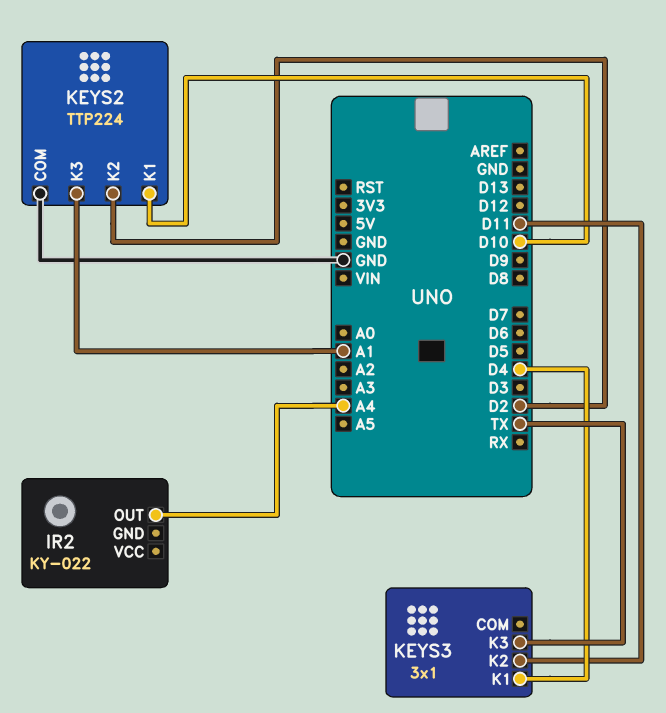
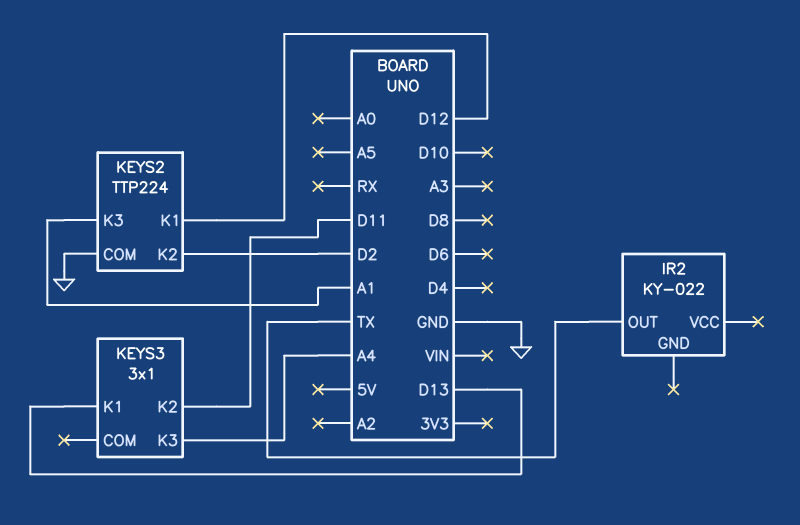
IR2 pin OUT: A4 -> TX
KEYS2 pin K1: D10 -> D12
KEYS3 pin K1: D4 -> D13
KEYS3 pin K3: TX -> A4

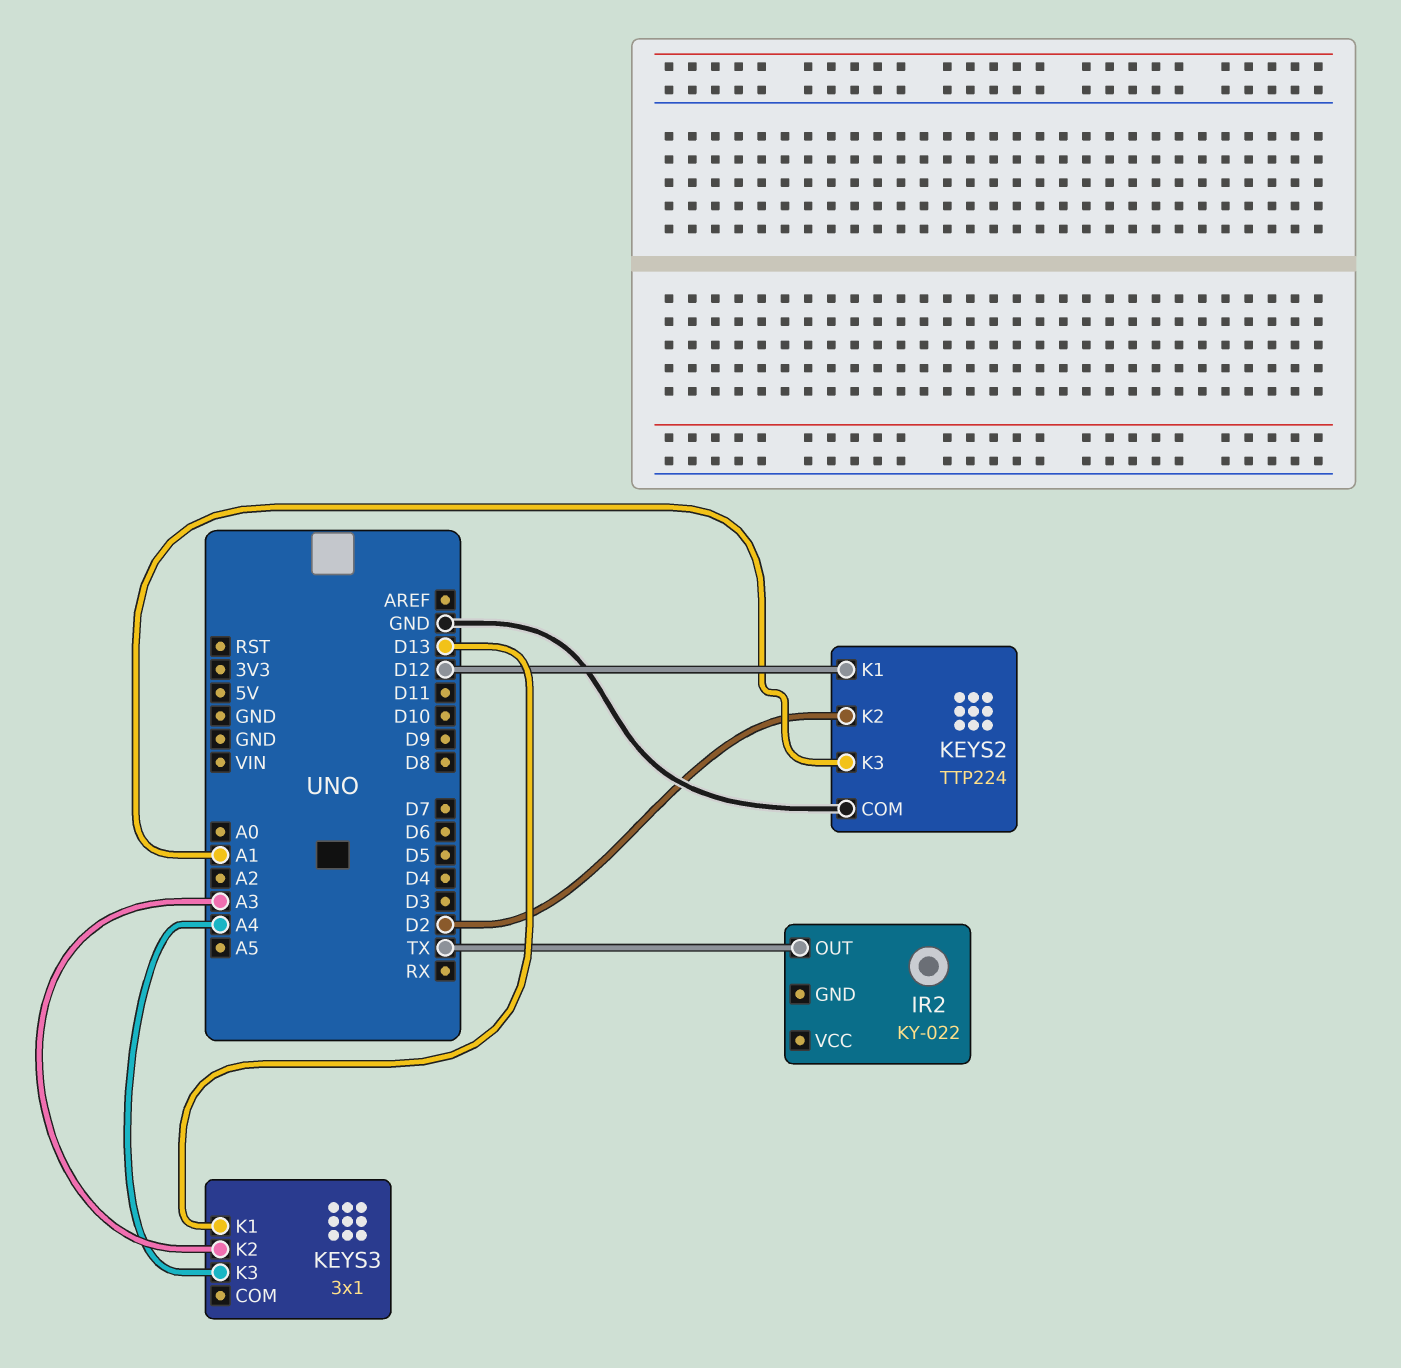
KEYS3 pin K2: D11 -> A3

